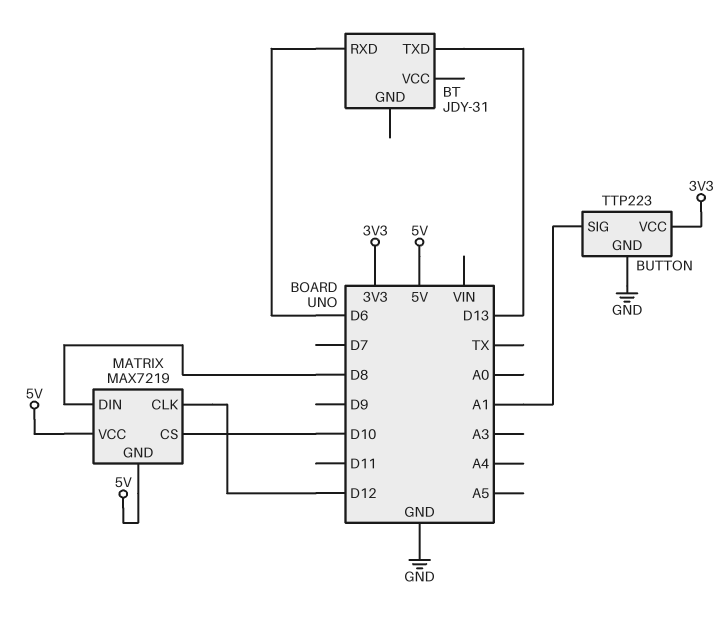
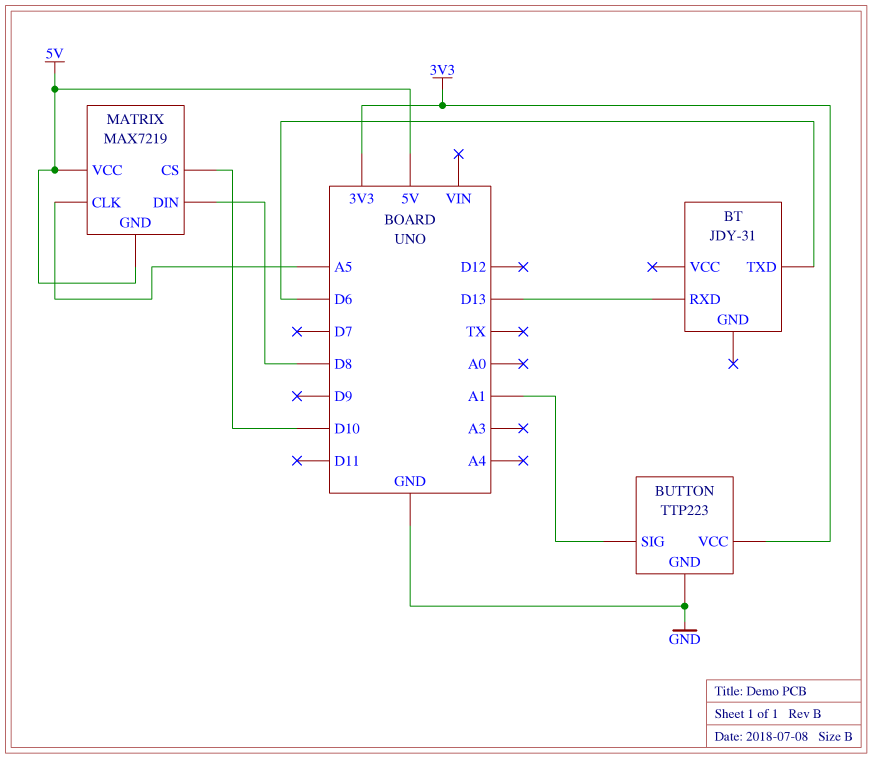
BT pin RXD: D6 -> D13
BT pin TXD: D13 -> D6
MATRIX pin CLK: D12 -> A5

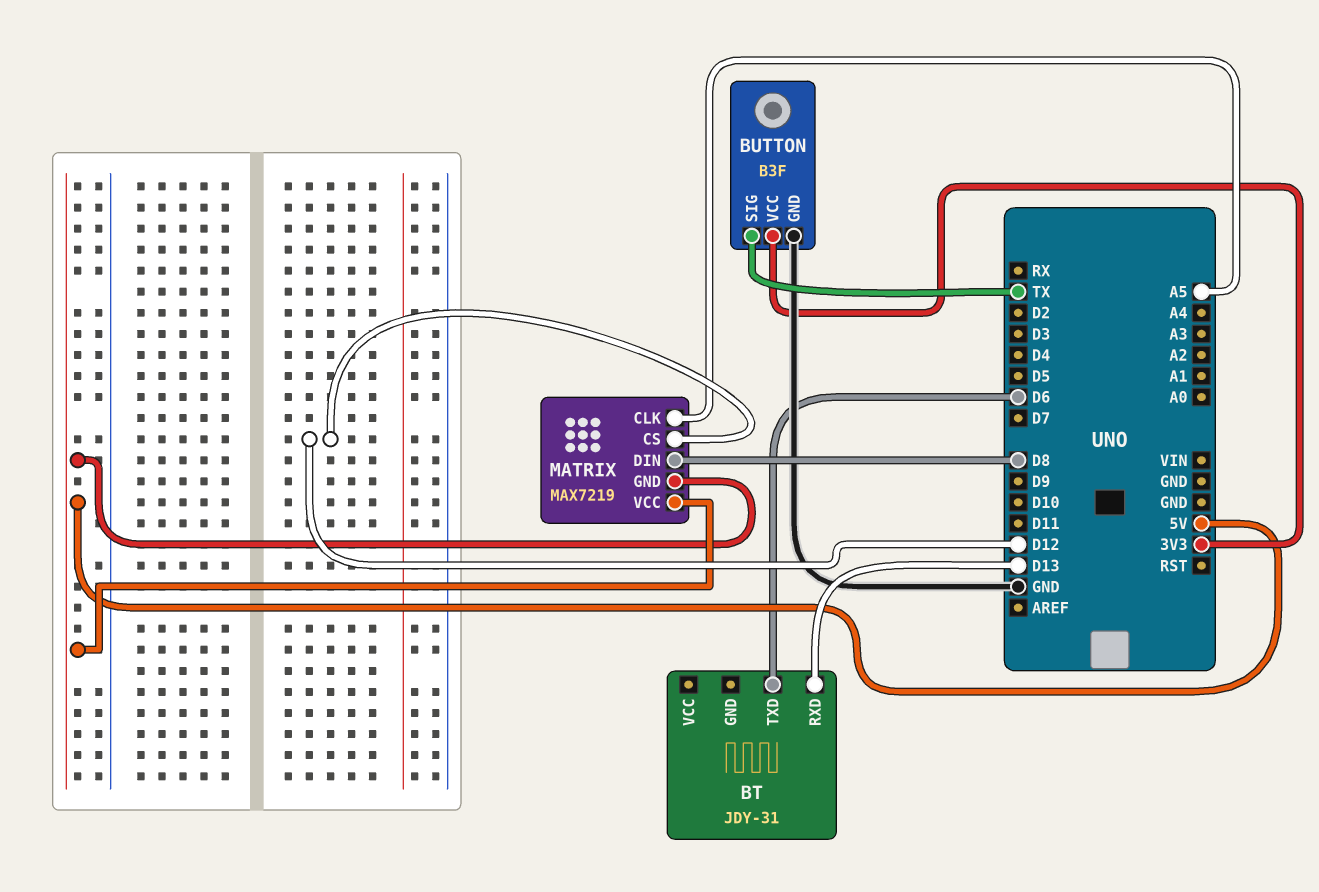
BUTTON: TTP223 -> B3F
BUTTON pin SIG: A1 -> TX
MATRIX pin CS: D10 -> D12

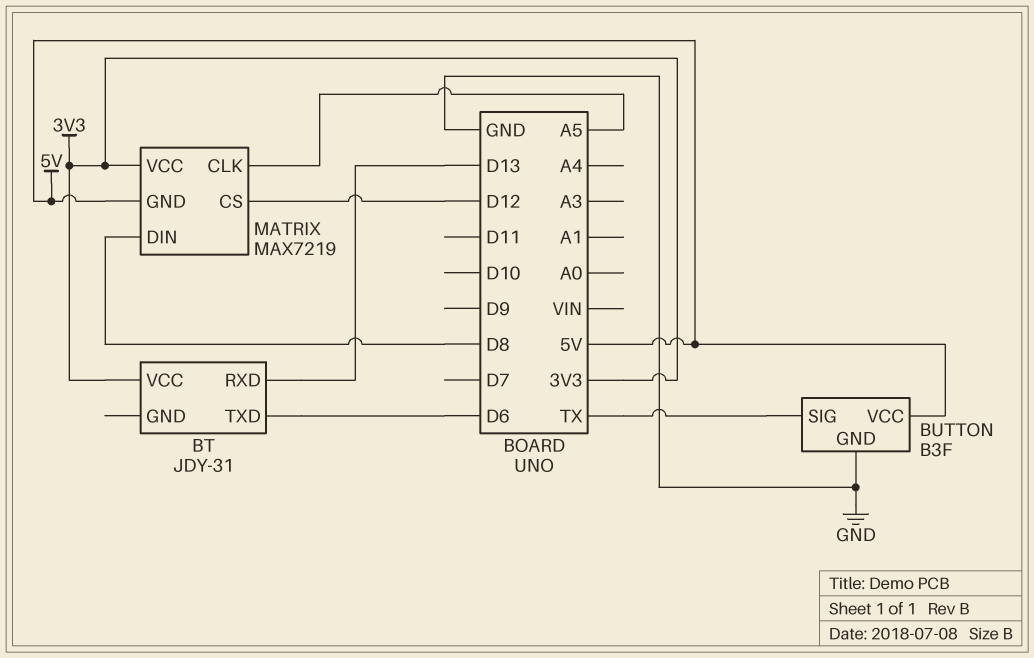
BT pin VCC: none -> 3V3
BUTTON pin VCC: 3V3 -> 5V
MATRIX pin VCC: 5V -> 3V3

